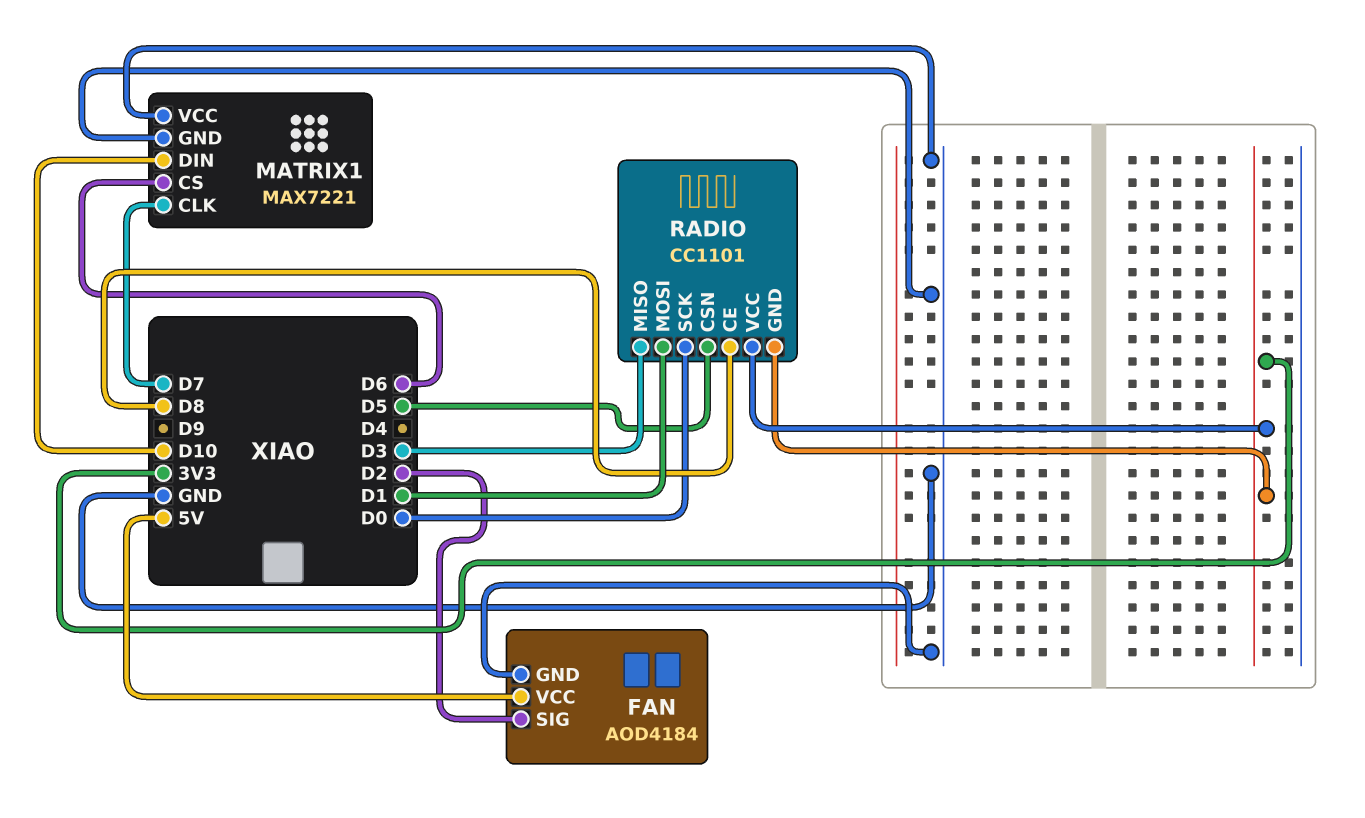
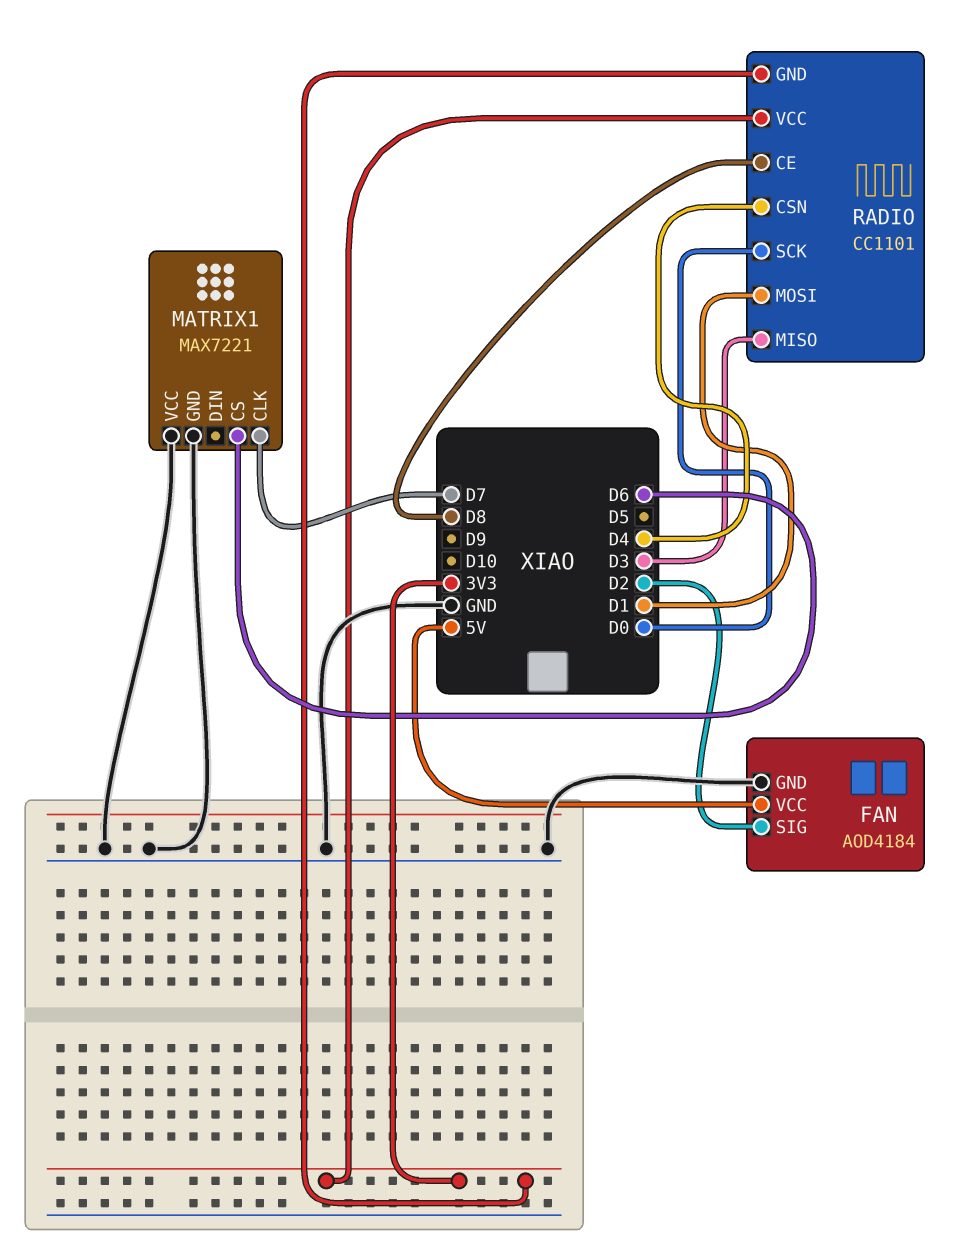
MATRIX1 pin DIN: D10 -> none
RADIO pin CSN: D5 -> D4

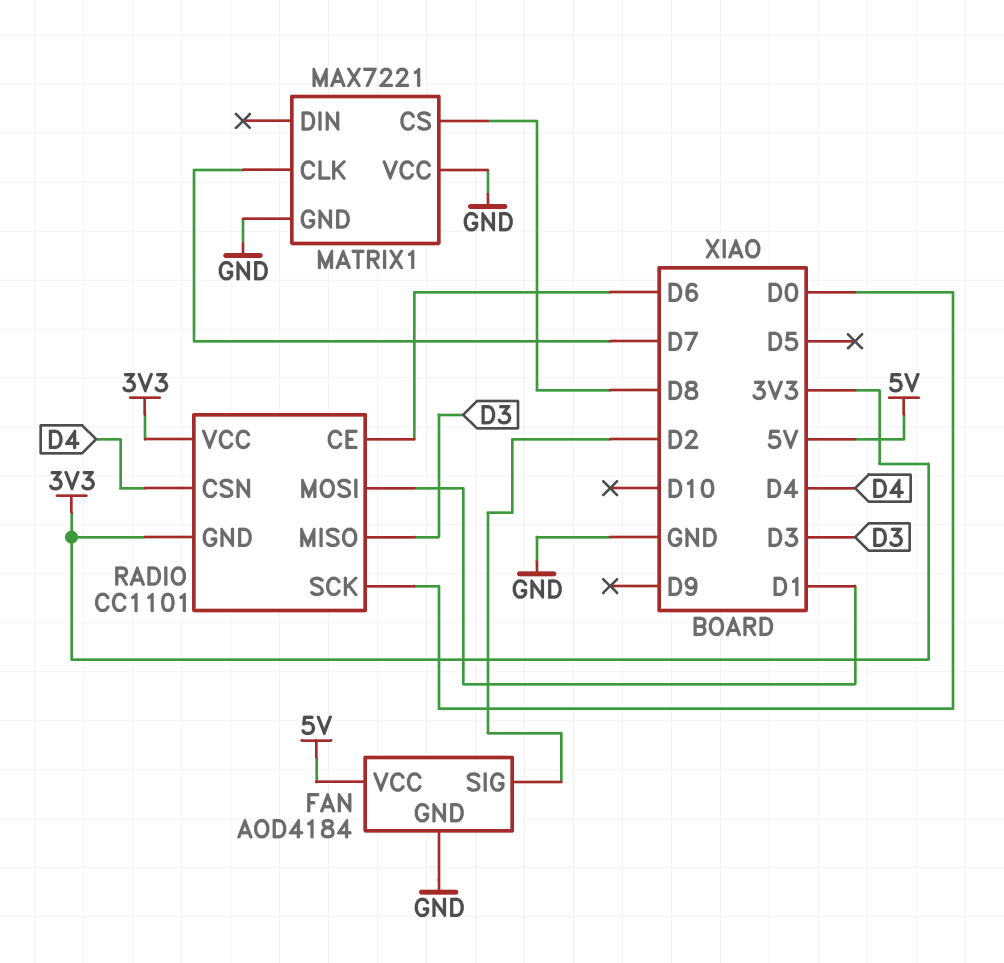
MATRIX1 pin CS: D6 -> D8
RADIO pin CE: D8 -> D6

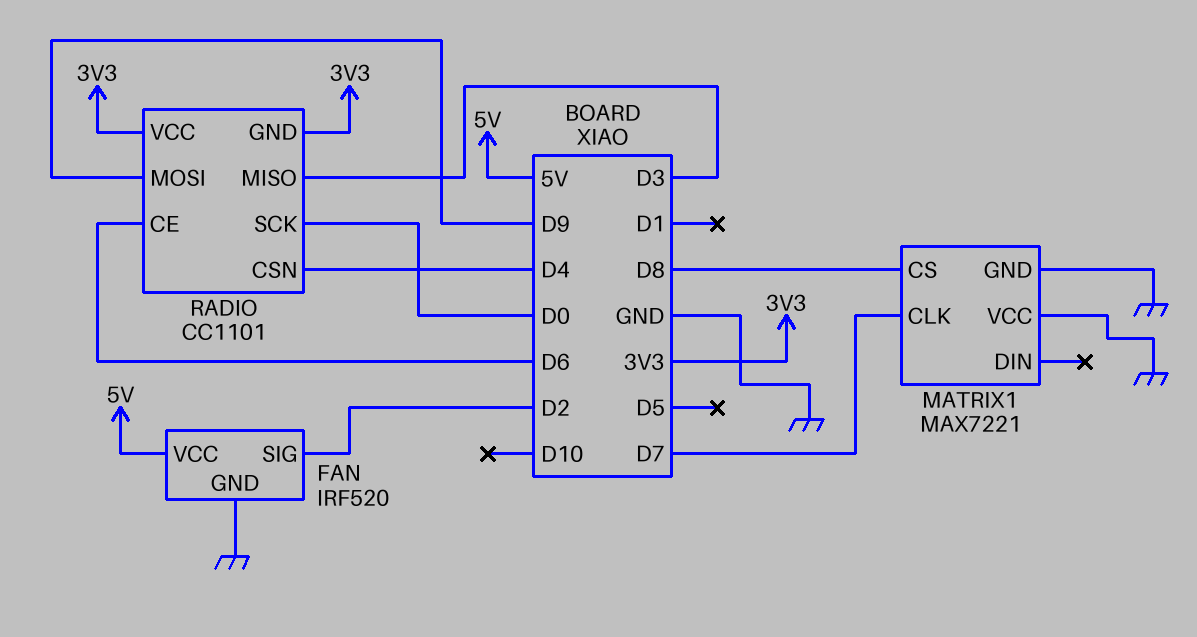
FAN: AOD4184 -> IRF520
RADIO pin MOSI: D1 -> D9

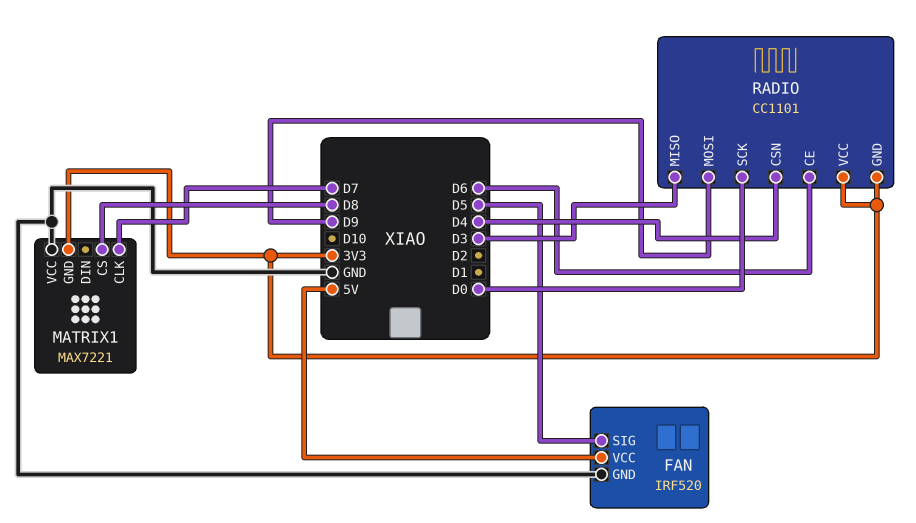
FAN pin SIG: D2 -> D5
MATRIX1 pin GND: GND -> 3V3

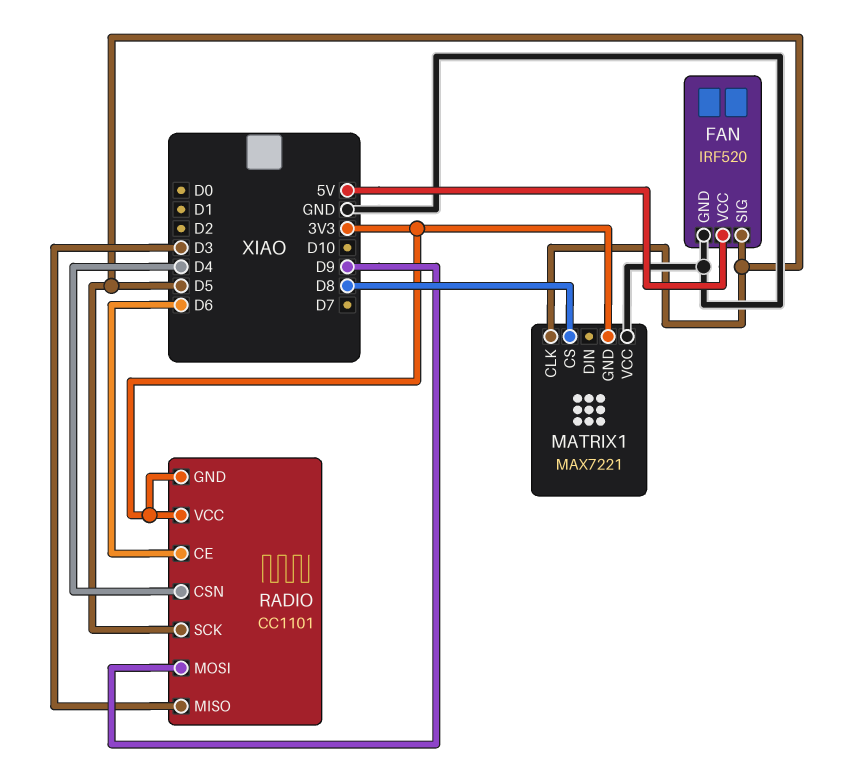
MATRIX1 pin CLK: D7 -> D5
RADIO pin SCK: D0 -> D5

